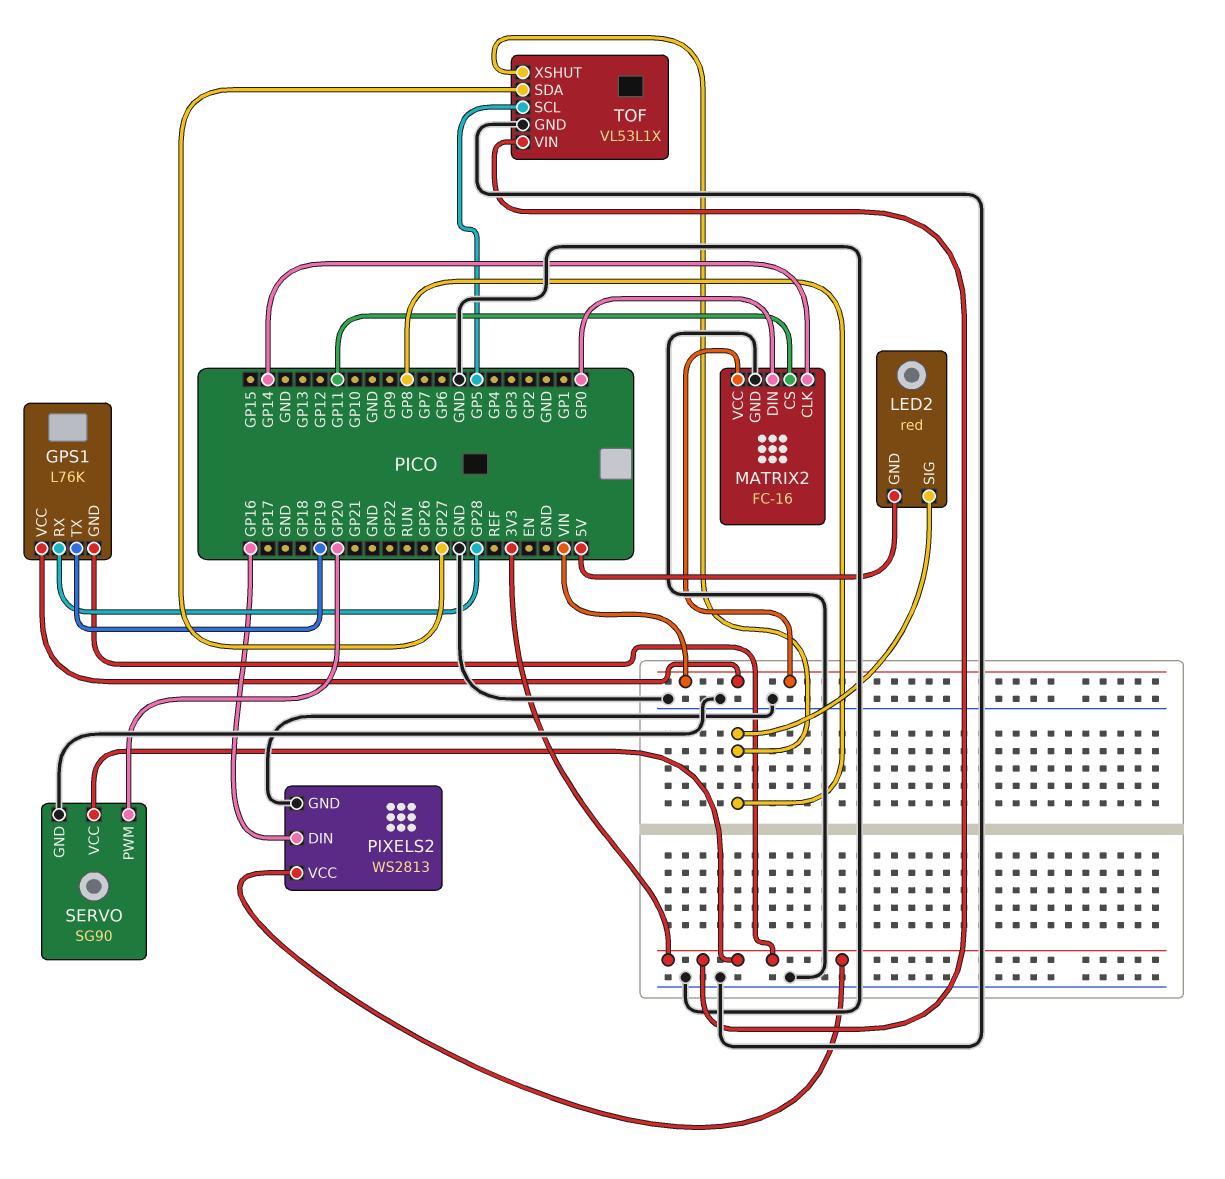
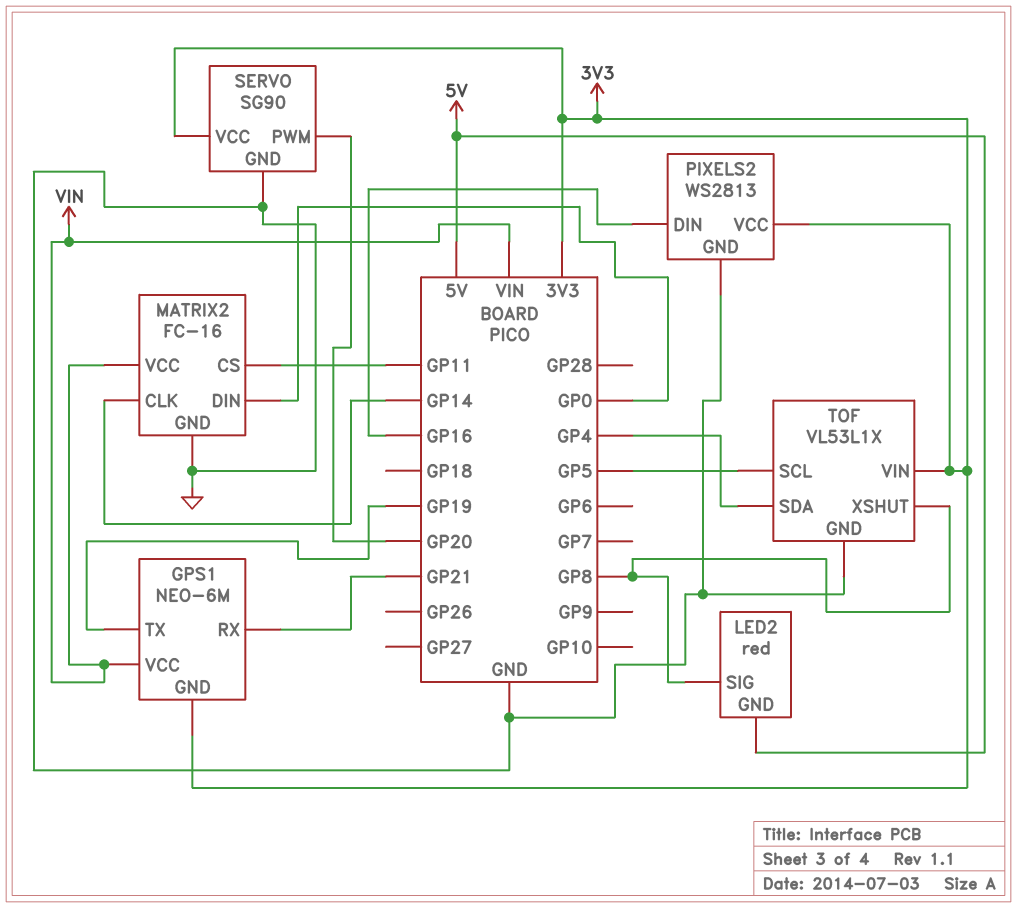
GPS1: L76K -> NEO-6M
GPS1 pin RX: GP28 -> GP21
TOF pin SDA: GP27 -> GP4

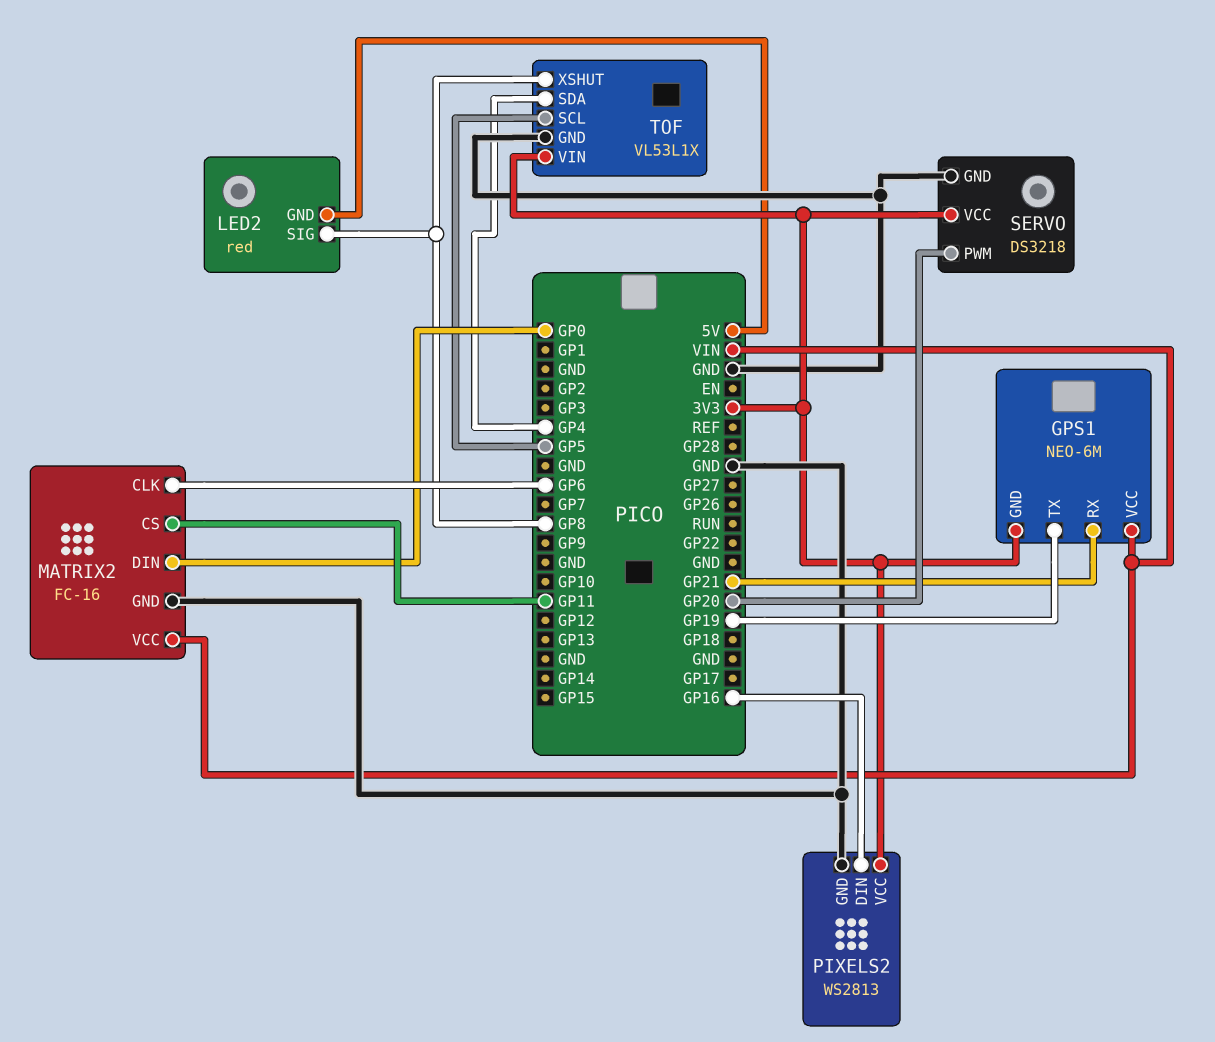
MATRIX2 pin CLK: GP14 -> GP6
SERVO: SG90 -> DS3218

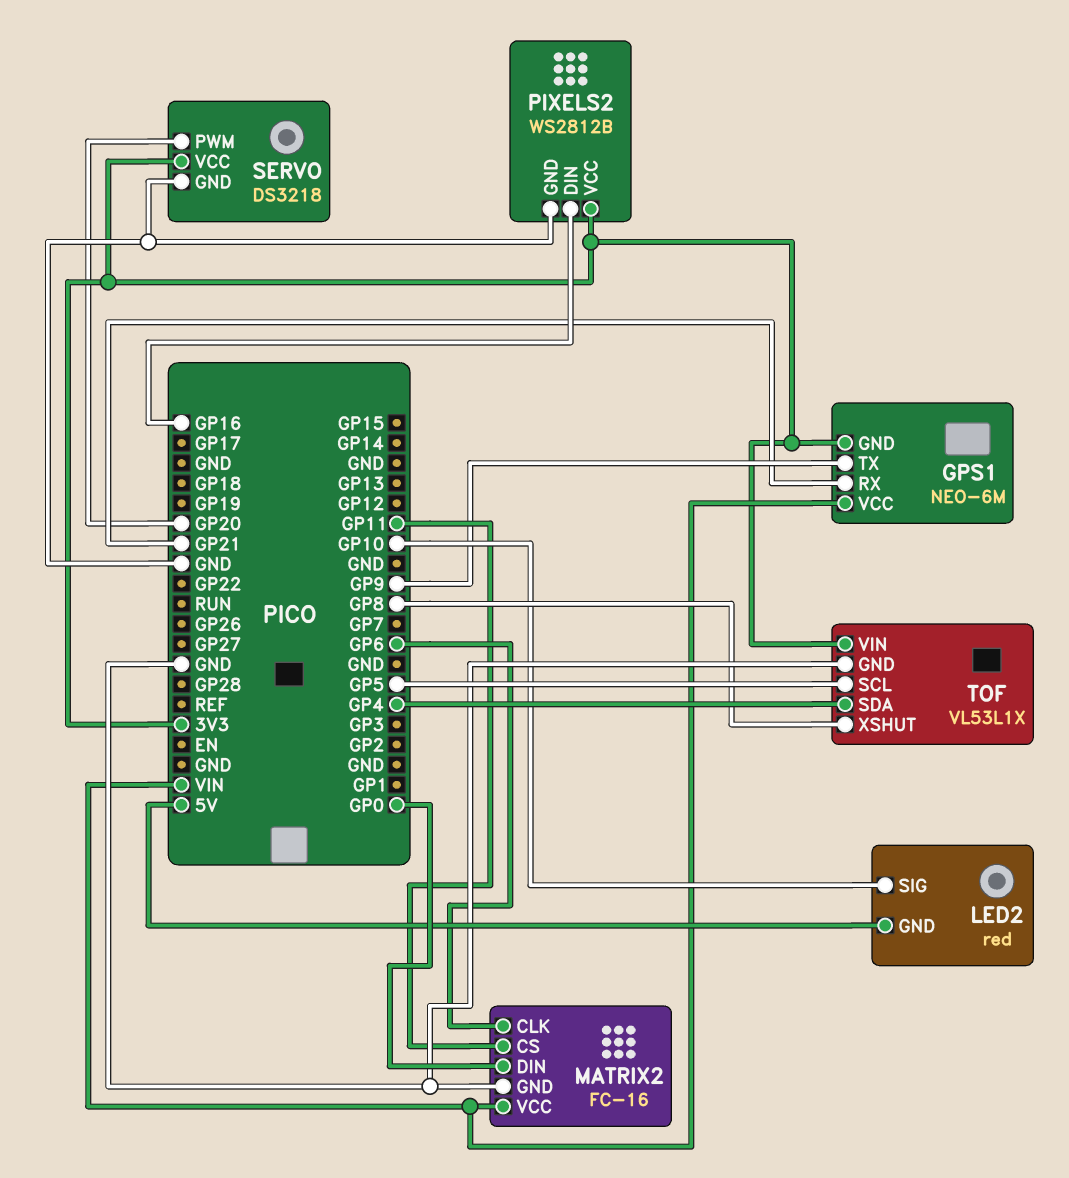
GPS1 pin TX: GP19 -> GP9
LED2 pin SIG: GP8 -> GP10
PIXELS2: WS2813 -> WS2812B

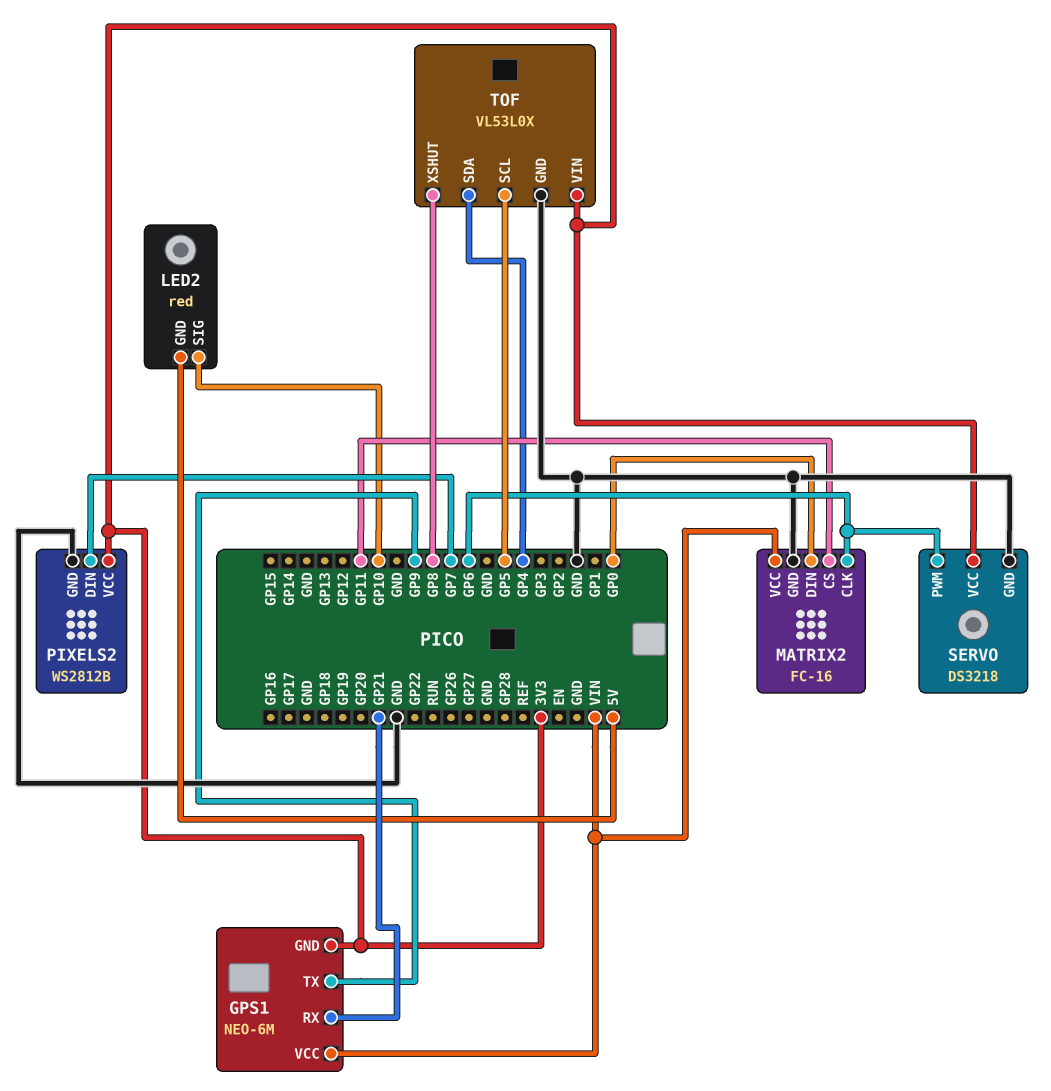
PIXELS2 pin DIN: GP16 -> GP7
SERVO pin PWM: GP20 -> GP6
TOF: VL53L1X -> VL53L0X

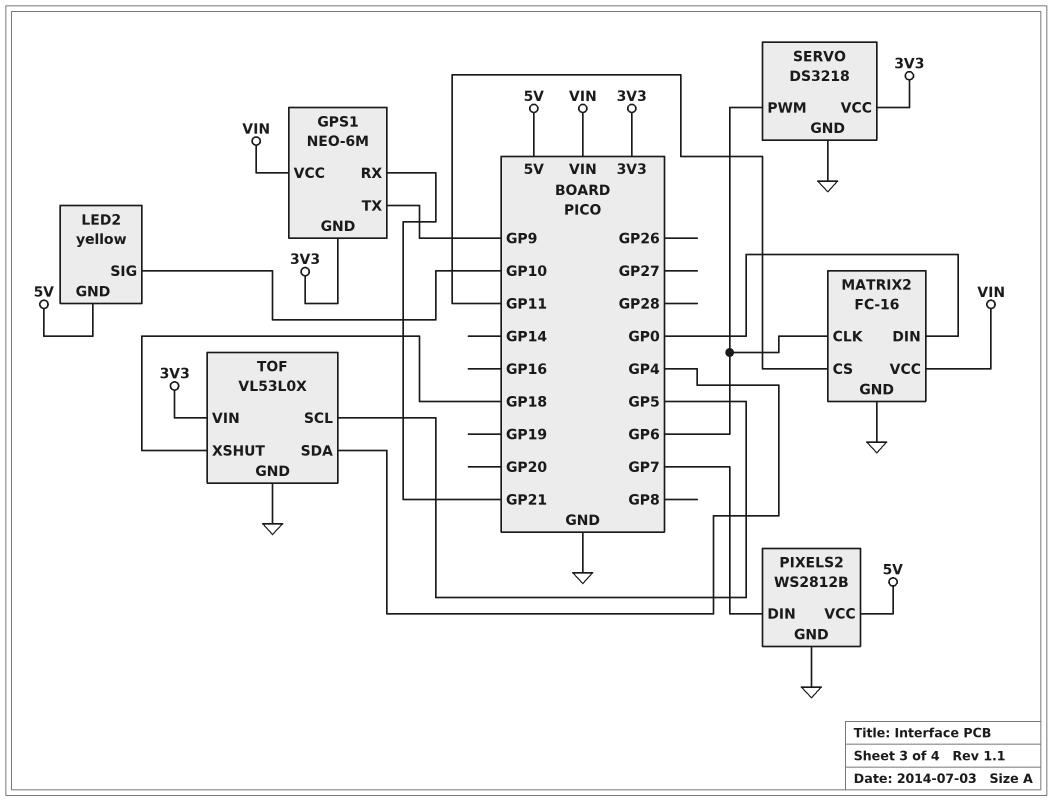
LED2: red -> yellow
PIXELS2 pin VCC: 3V3 -> 5V
TOF pin XSHUT: GP8 -> GP18

